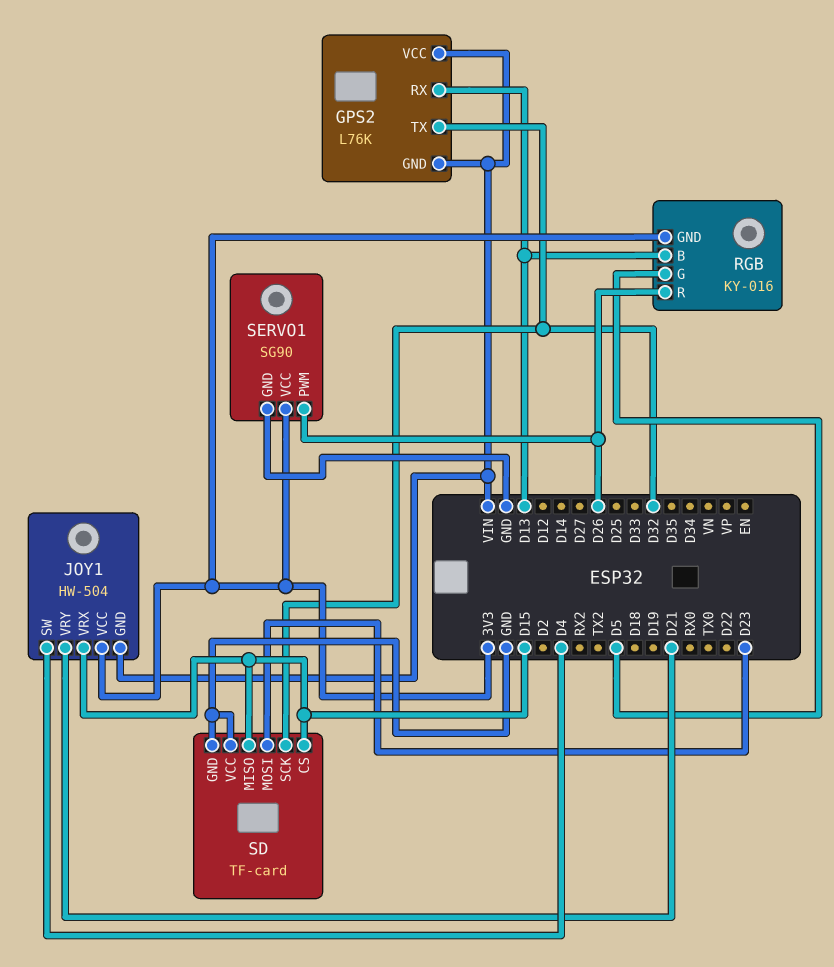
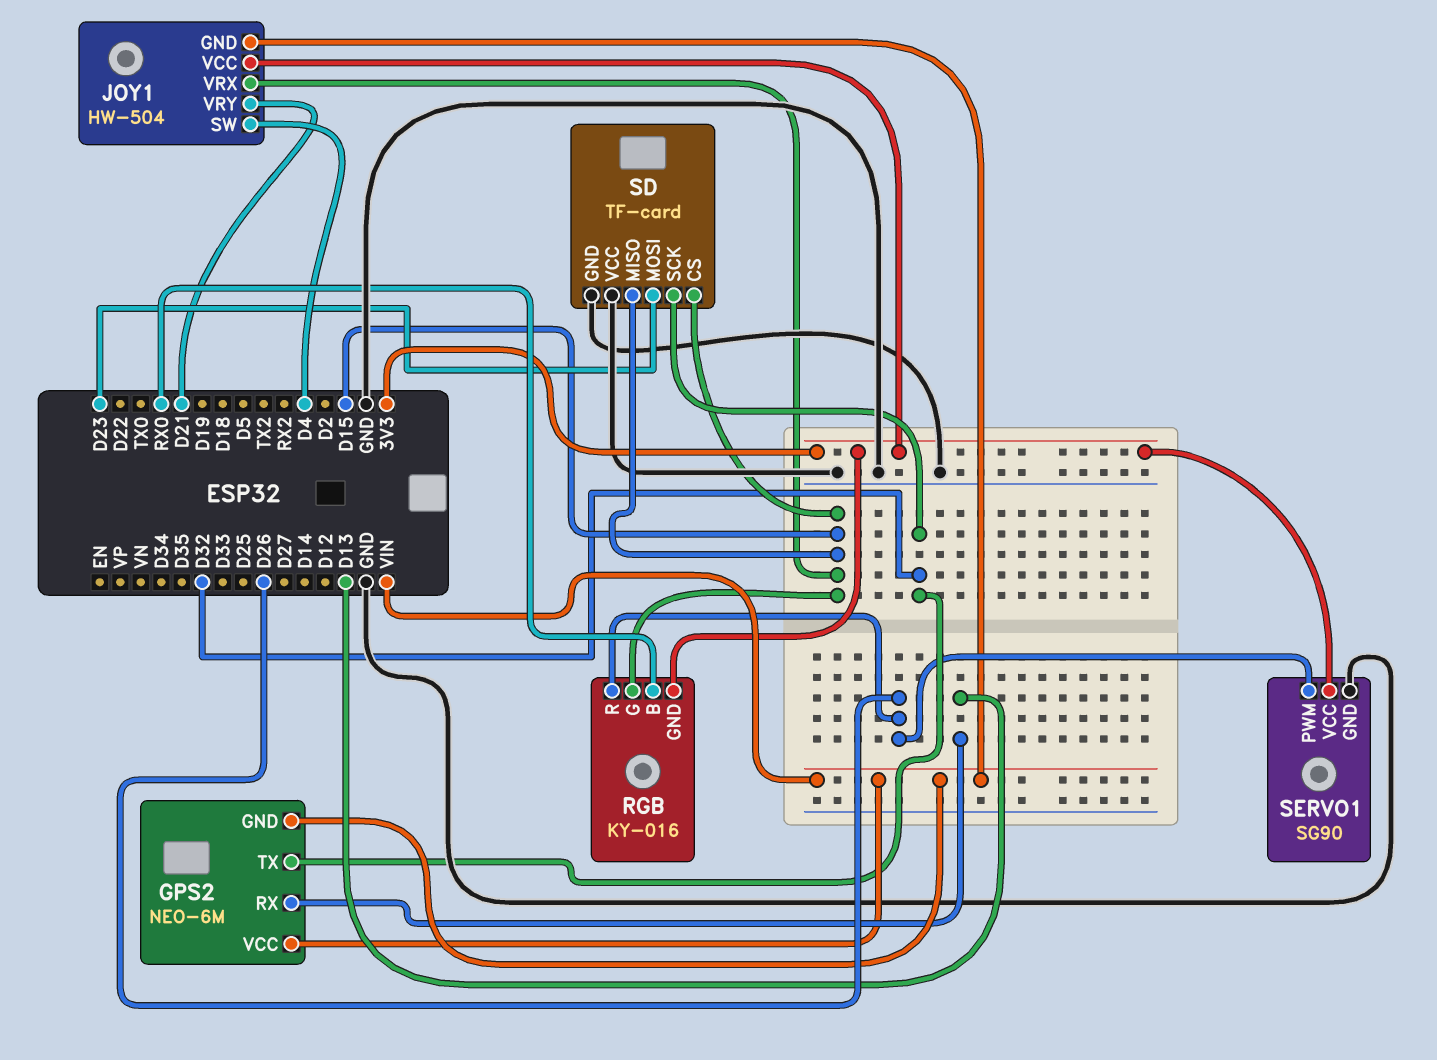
GPS2: L76K -> NEO-6M
RGB pin B: D13 -> RX0
RGB pin G: D5 -> D15

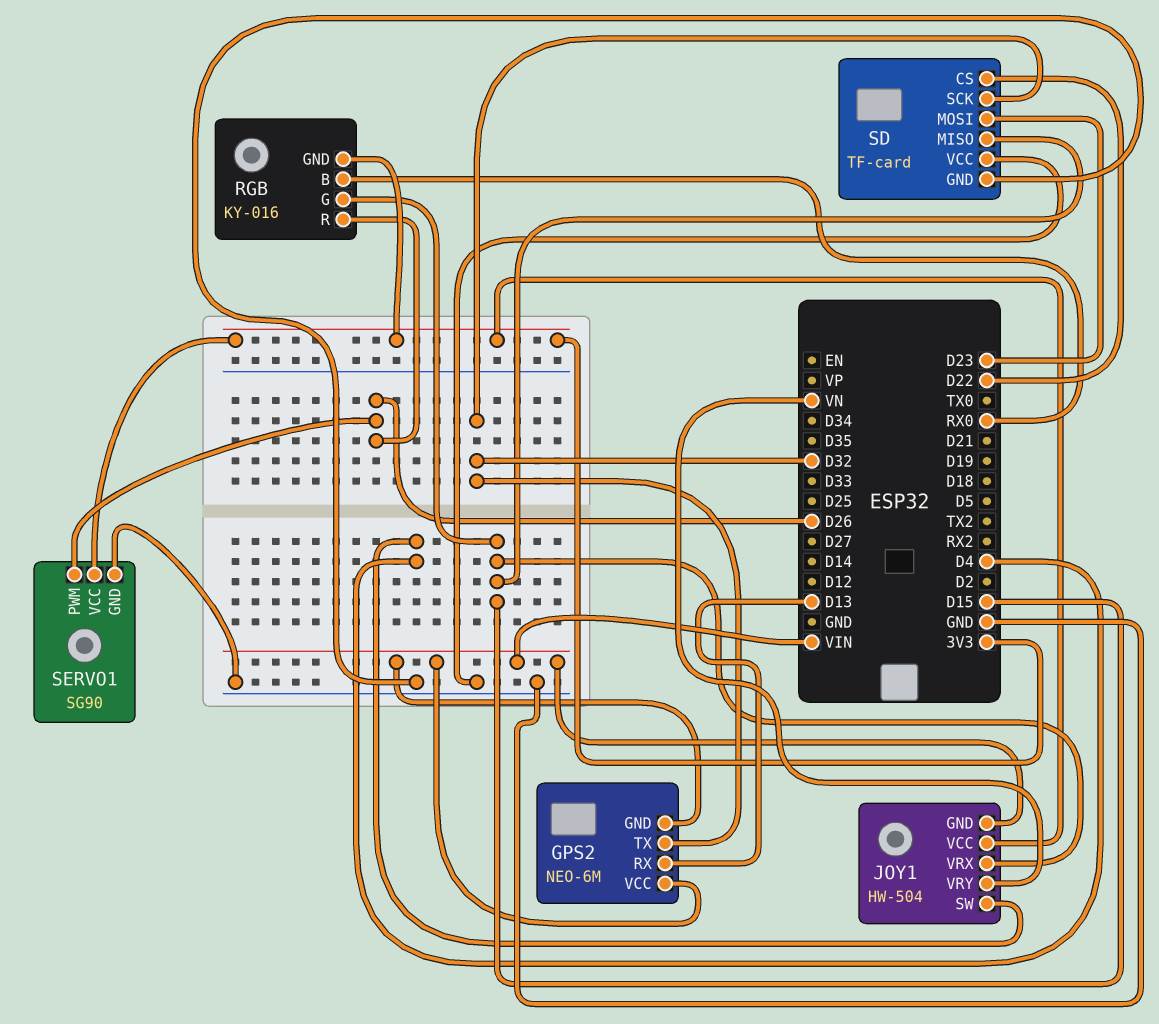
JOY1 pin VRY: D21 -> VN
SD pin CS: D15 -> D22

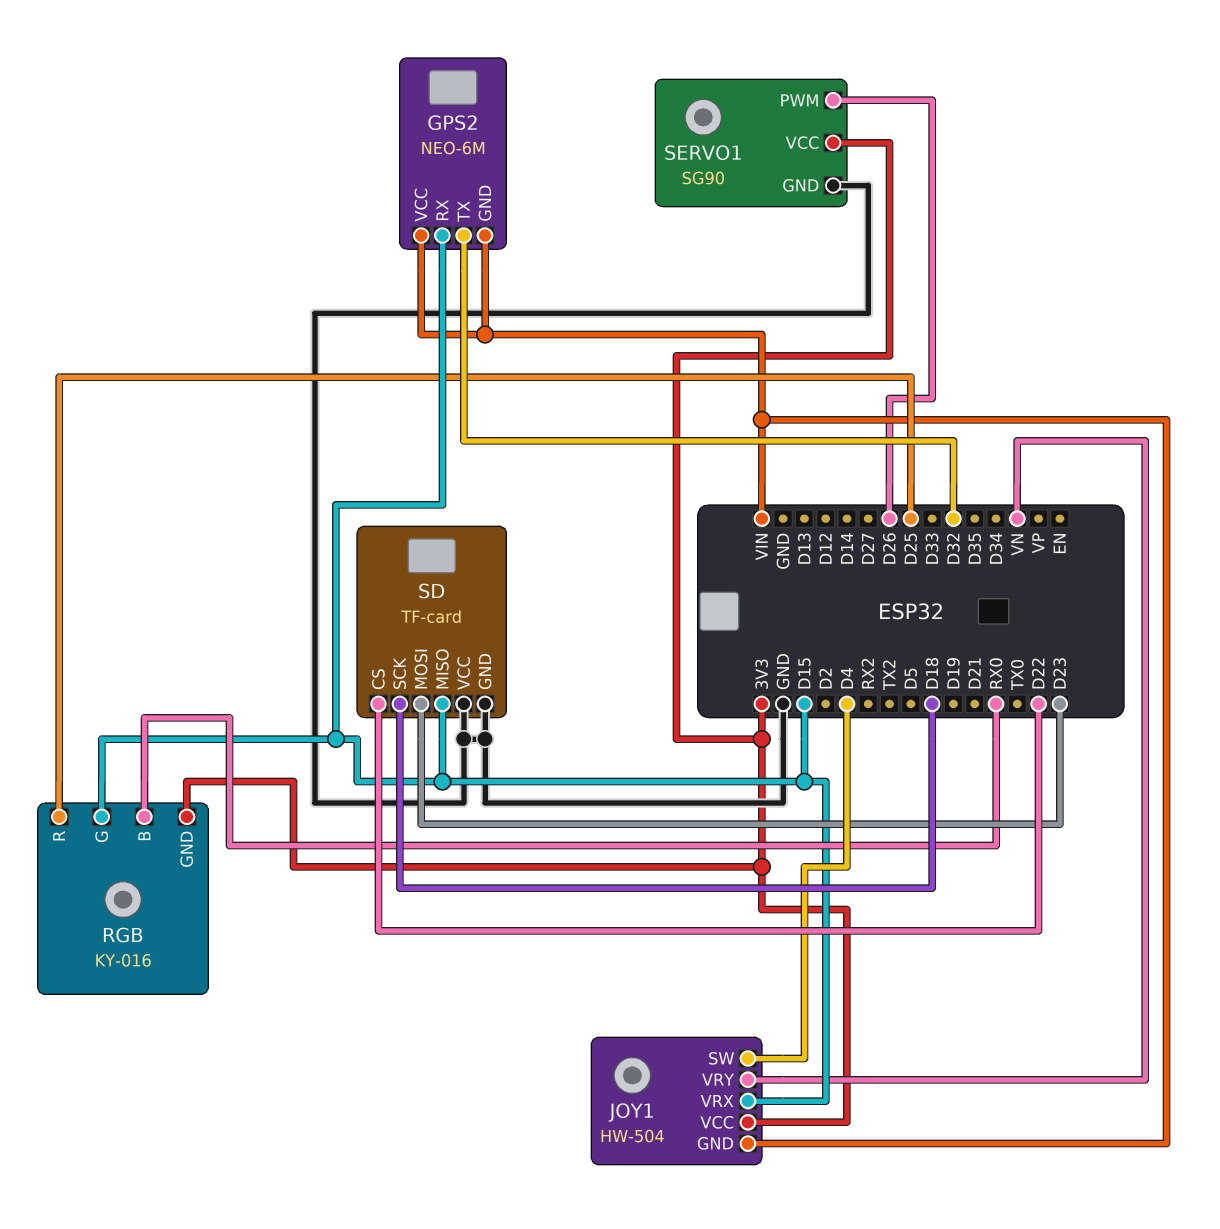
GPS2 pin RX: D13 -> D15
RGB pin R: D26 -> D25
SD pin SCK: D32 -> D18

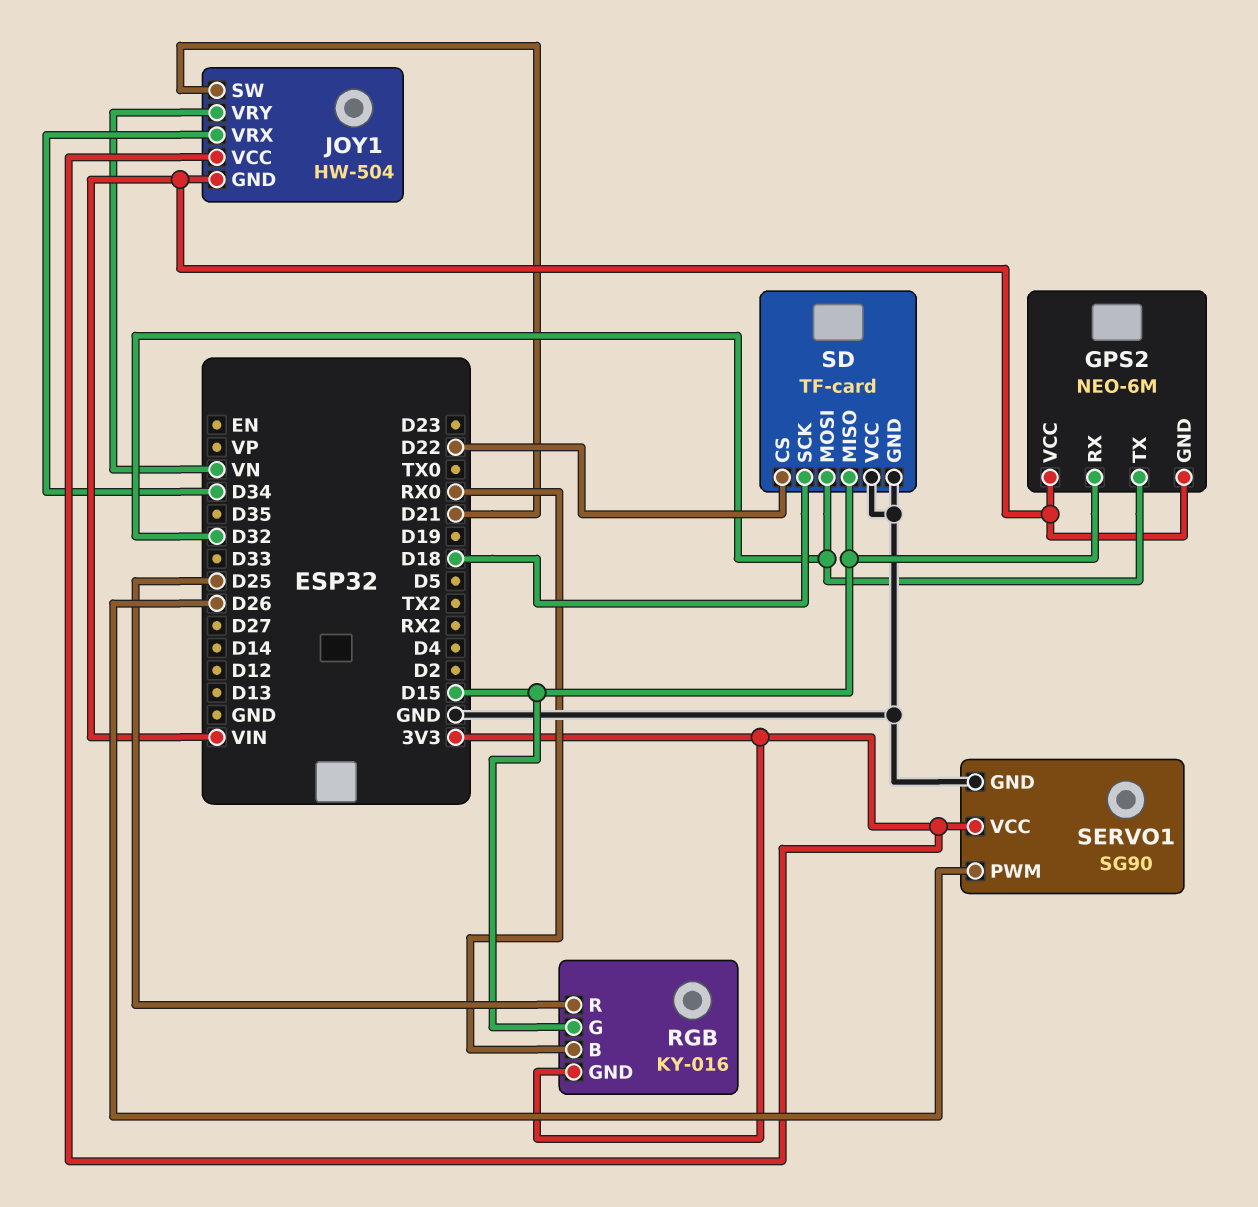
JOY1 pin SW: D4 -> D21
JOY1 pin VRX: D15 -> D34
SD pin MOSI: D23 -> D32

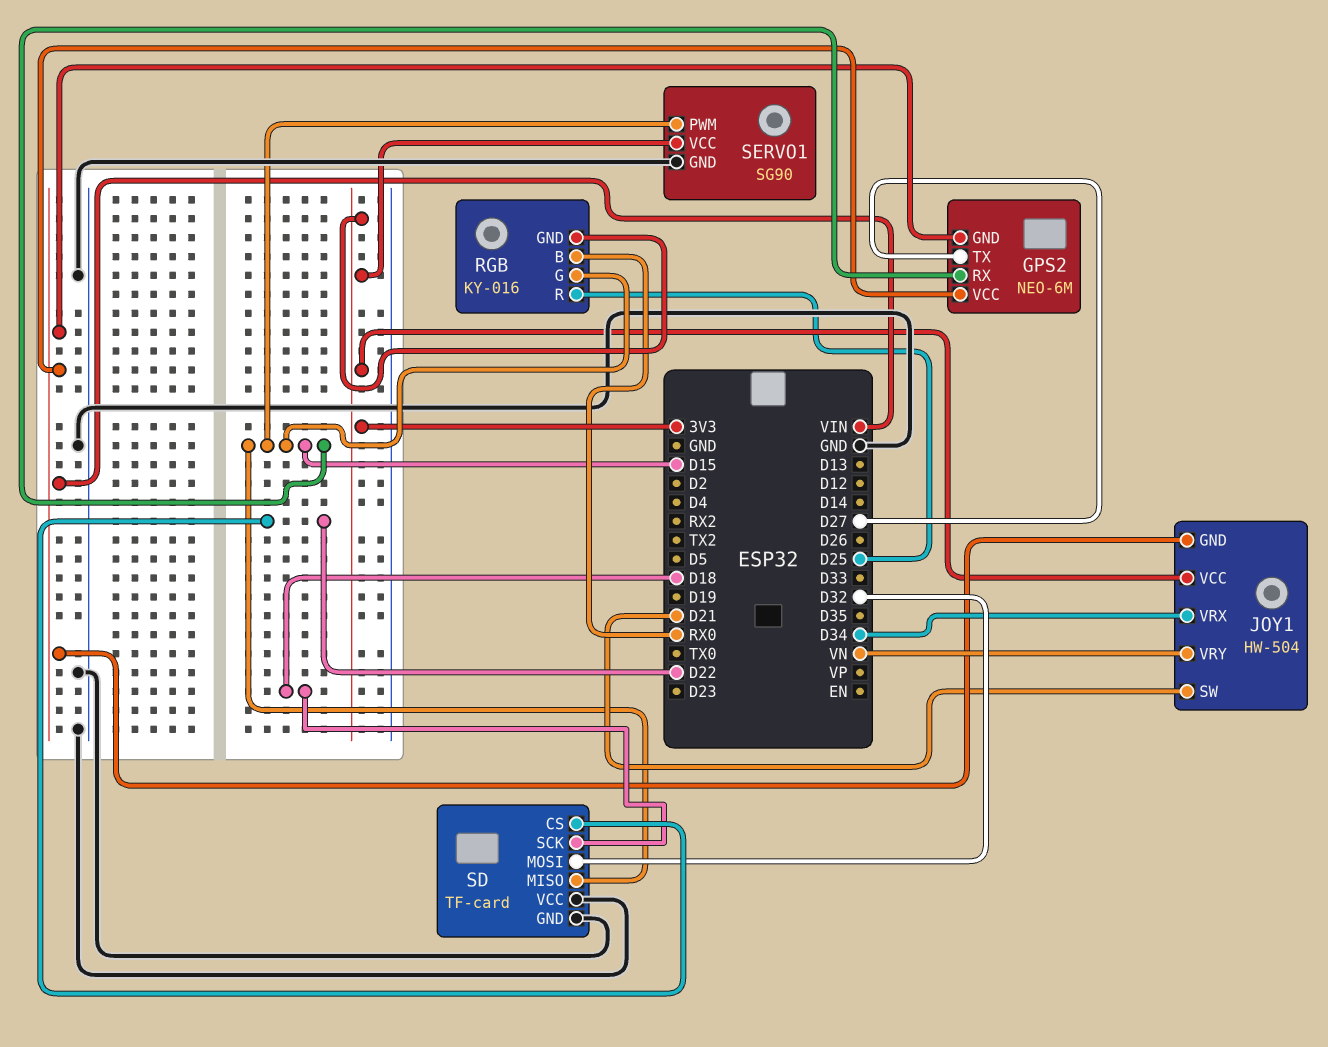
GPS2 pin TX: D32 -> D27
SERVO1 pin PWM: D26 -> D15

